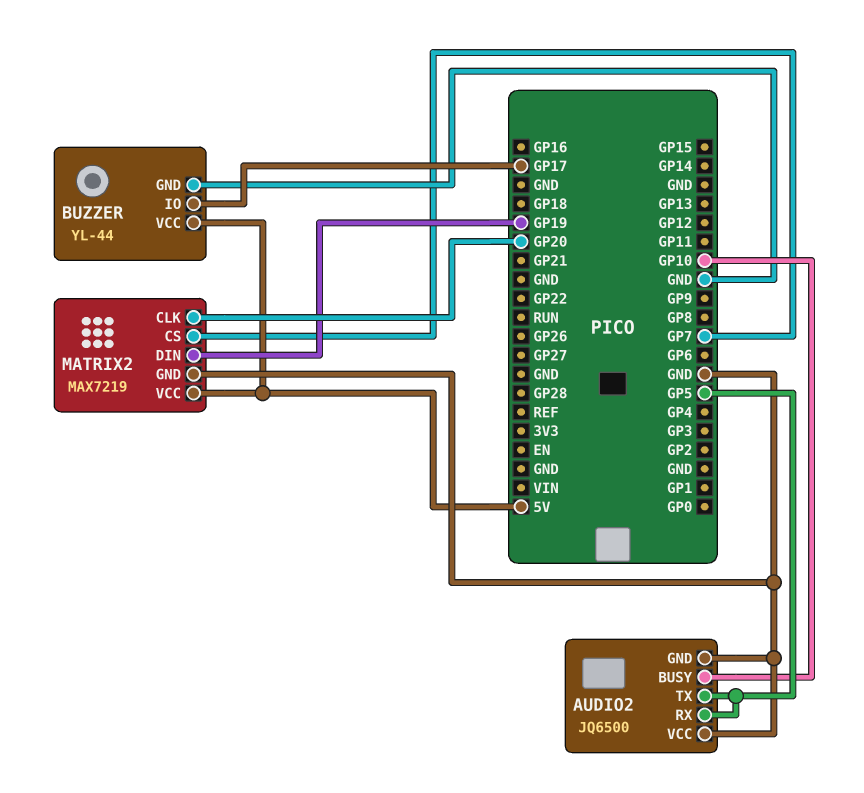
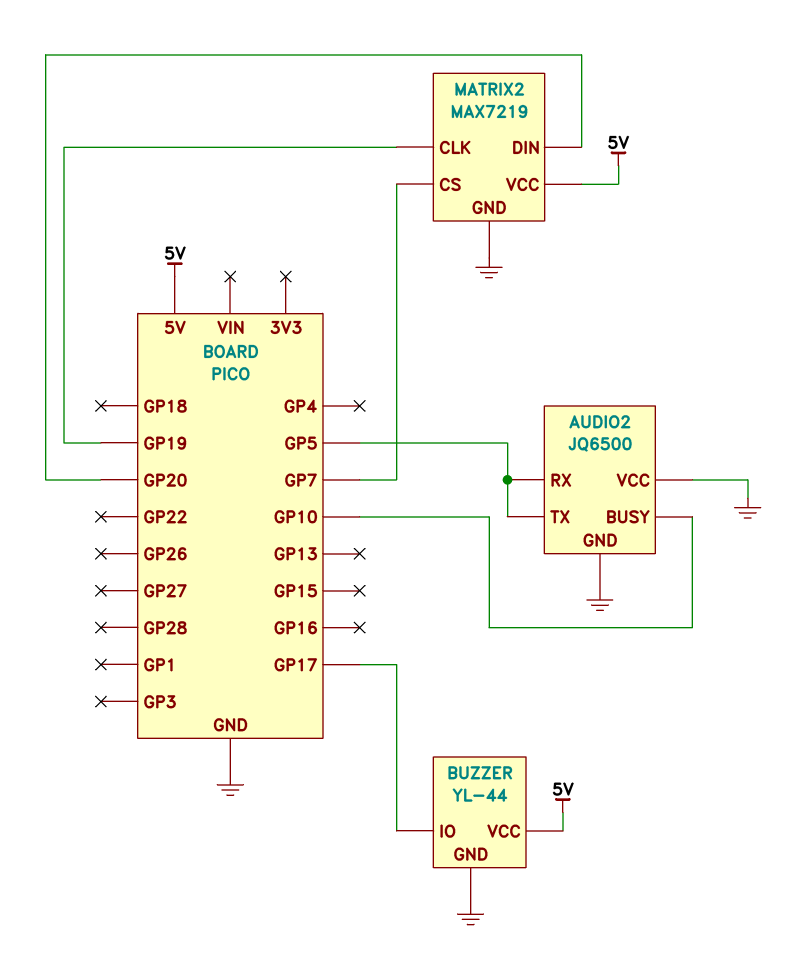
MATRIX2 pin CLK: GP20 -> GP19
MATRIX2 pin DIN: GP19 -> GP20

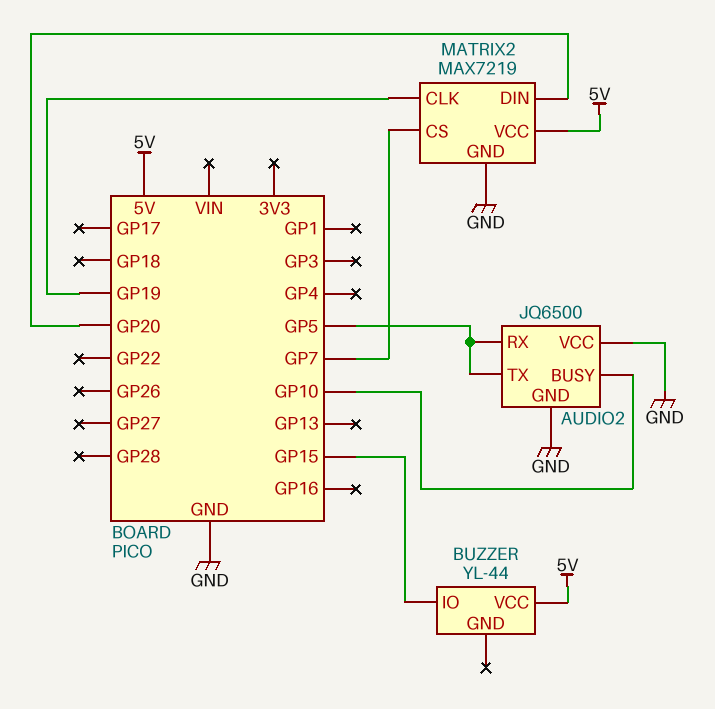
BUZZER pin GND: GND -> none
BUZZER pin IO: GP17 -> GP15

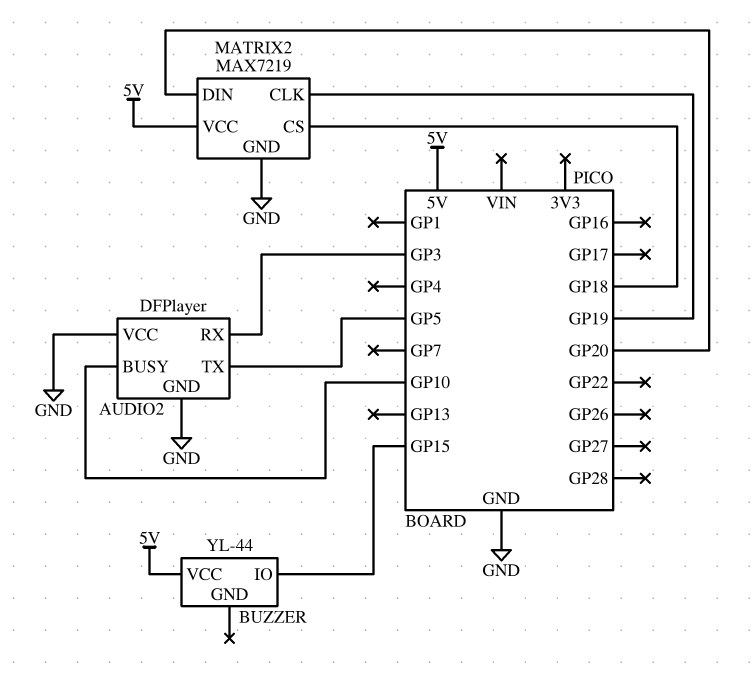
AUDIO2: JQ6500 -> DFPlayer
AUDIO2 pin RX: GP5 -> GP3
MATRIX2 pin CS: GP7 -> GP18

